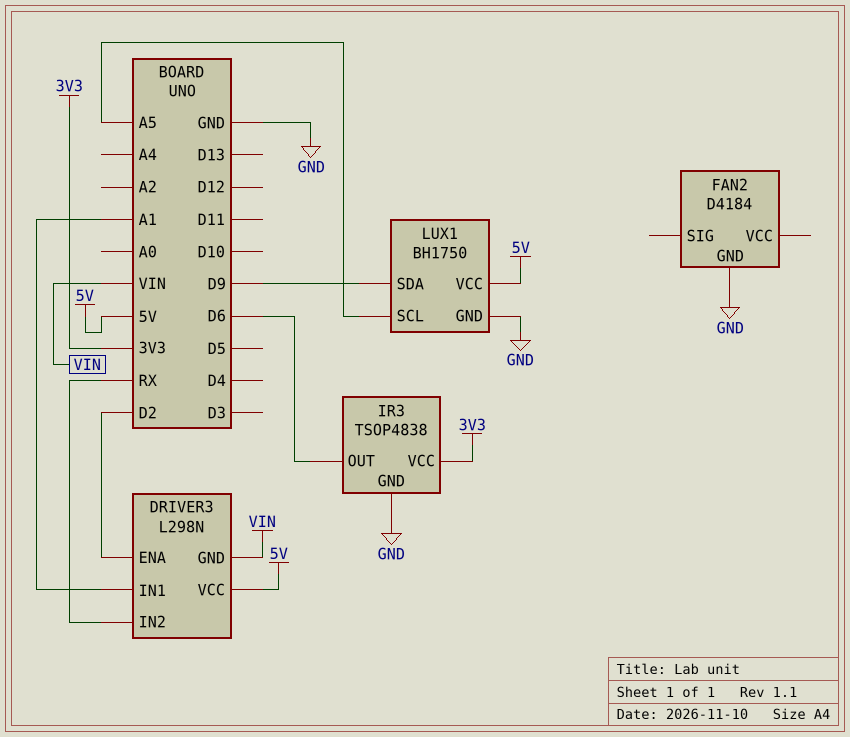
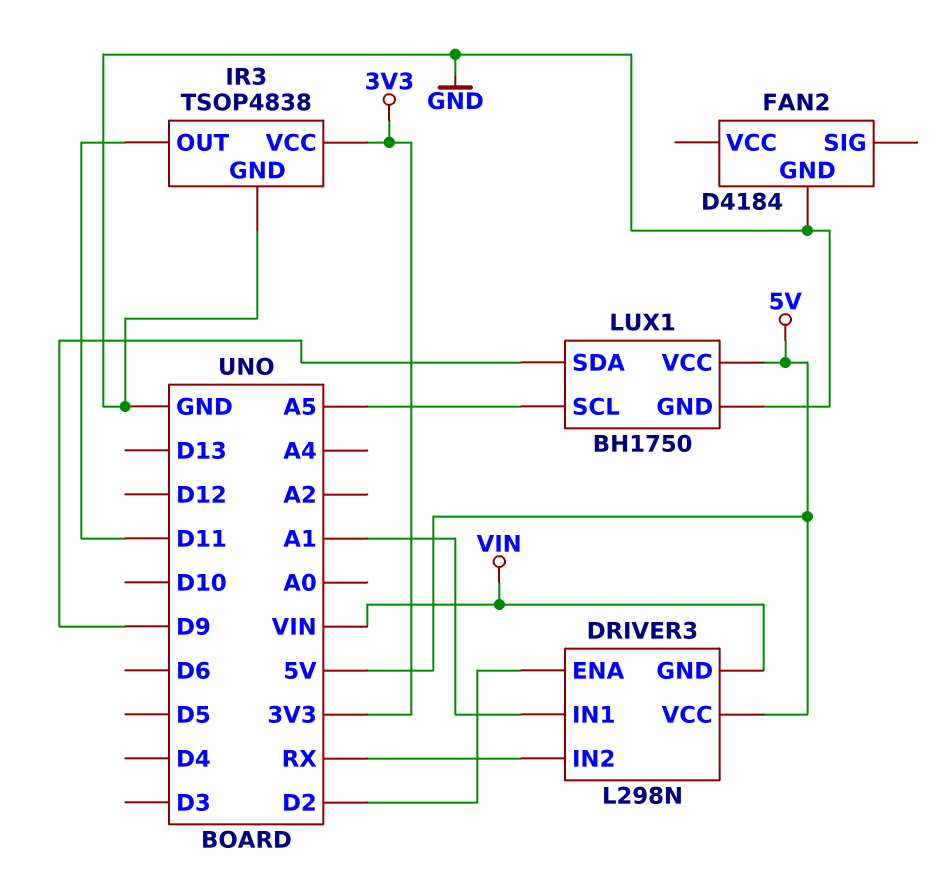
IR3 pin OUT: D6 -> D11

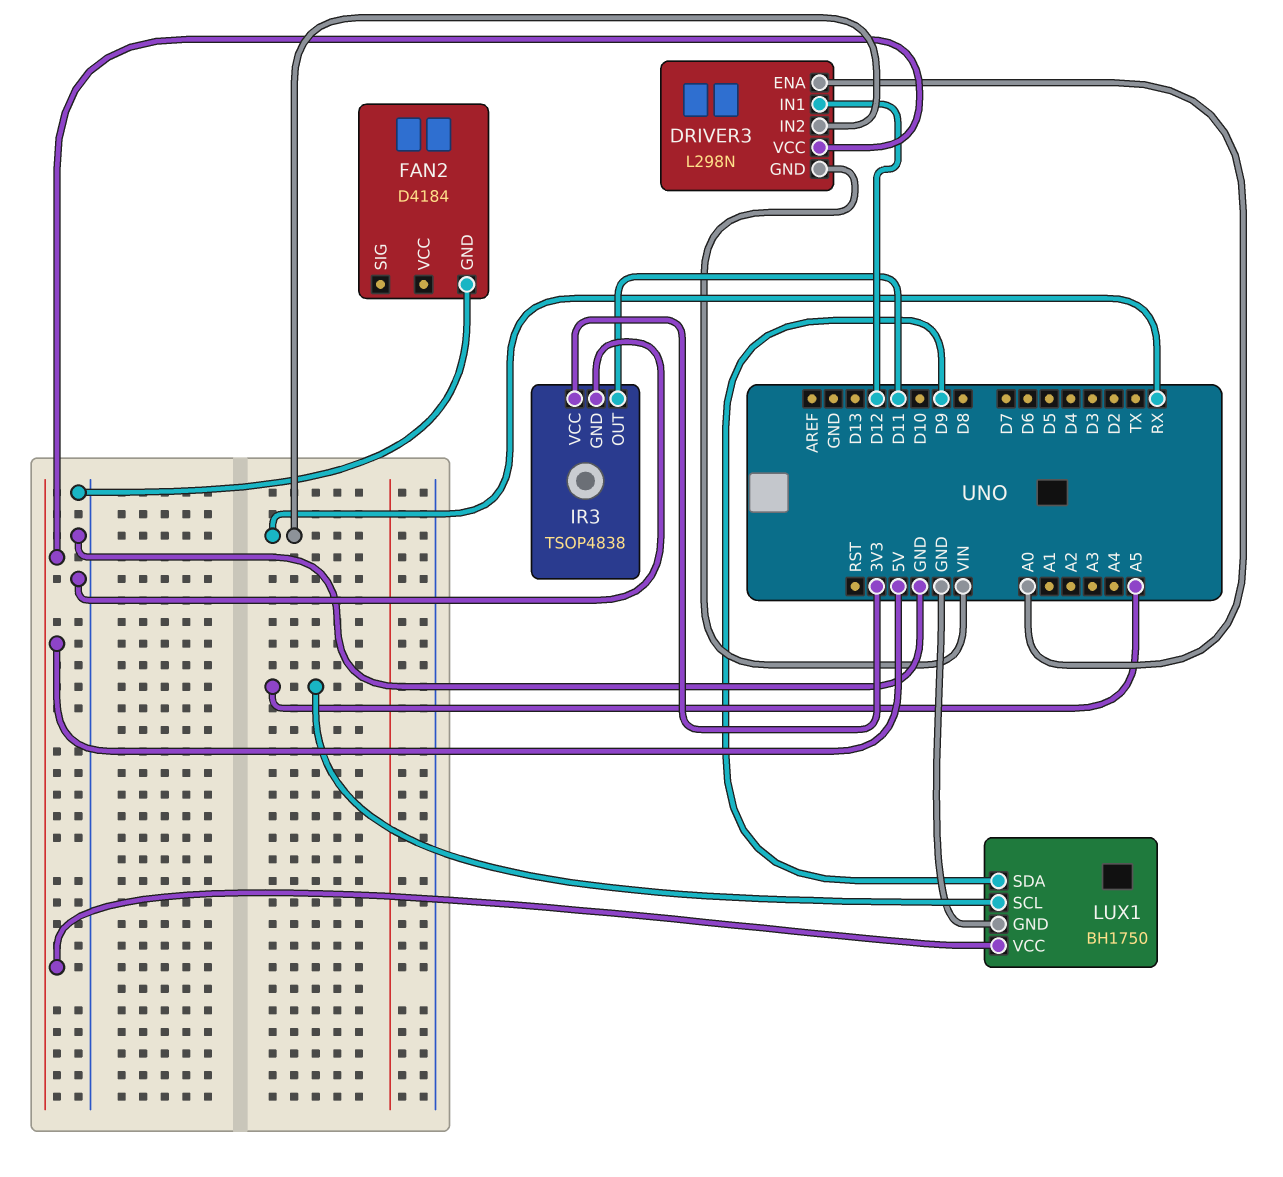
DRIVER3 pin ENA: D2 -> A0
DRIVER3 pin IN1: A1 -> D12

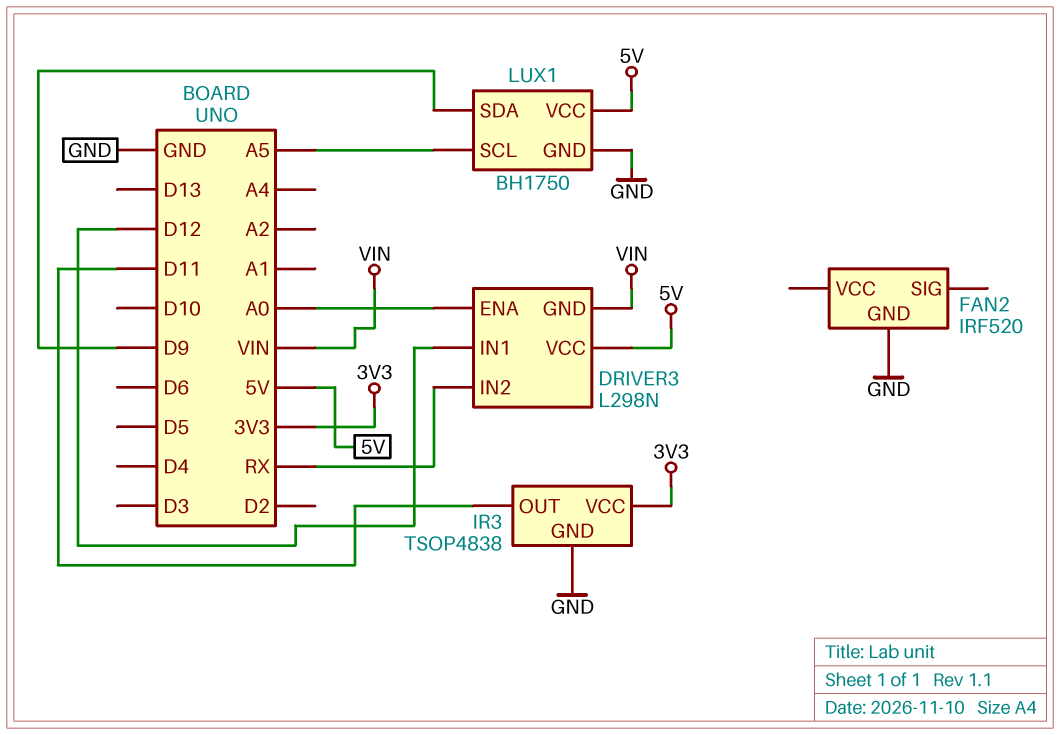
FAN2: D4184 -> IRF520

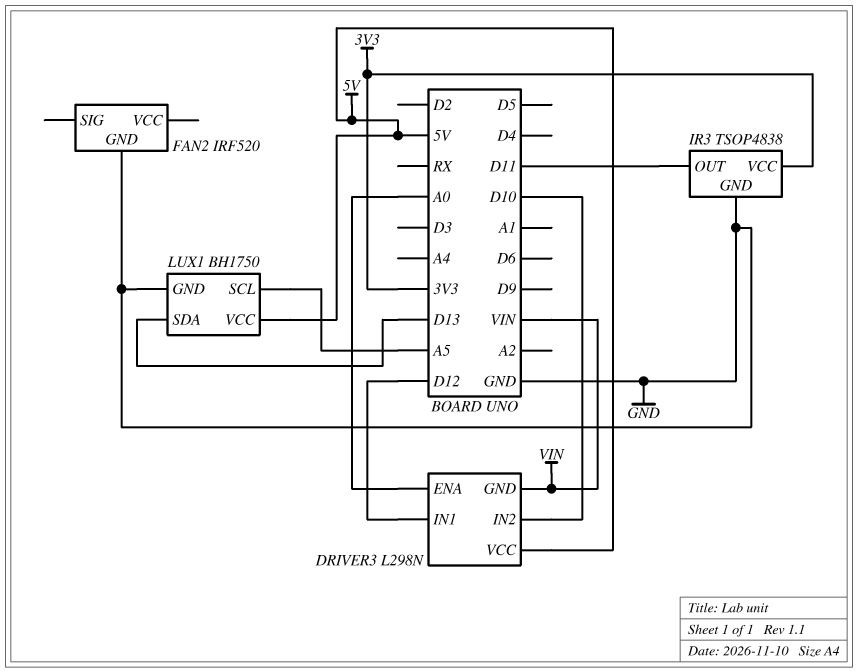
DRIVER3 pin IN2: RX -> D10
LUX1 pin SDA: D9 -> D13

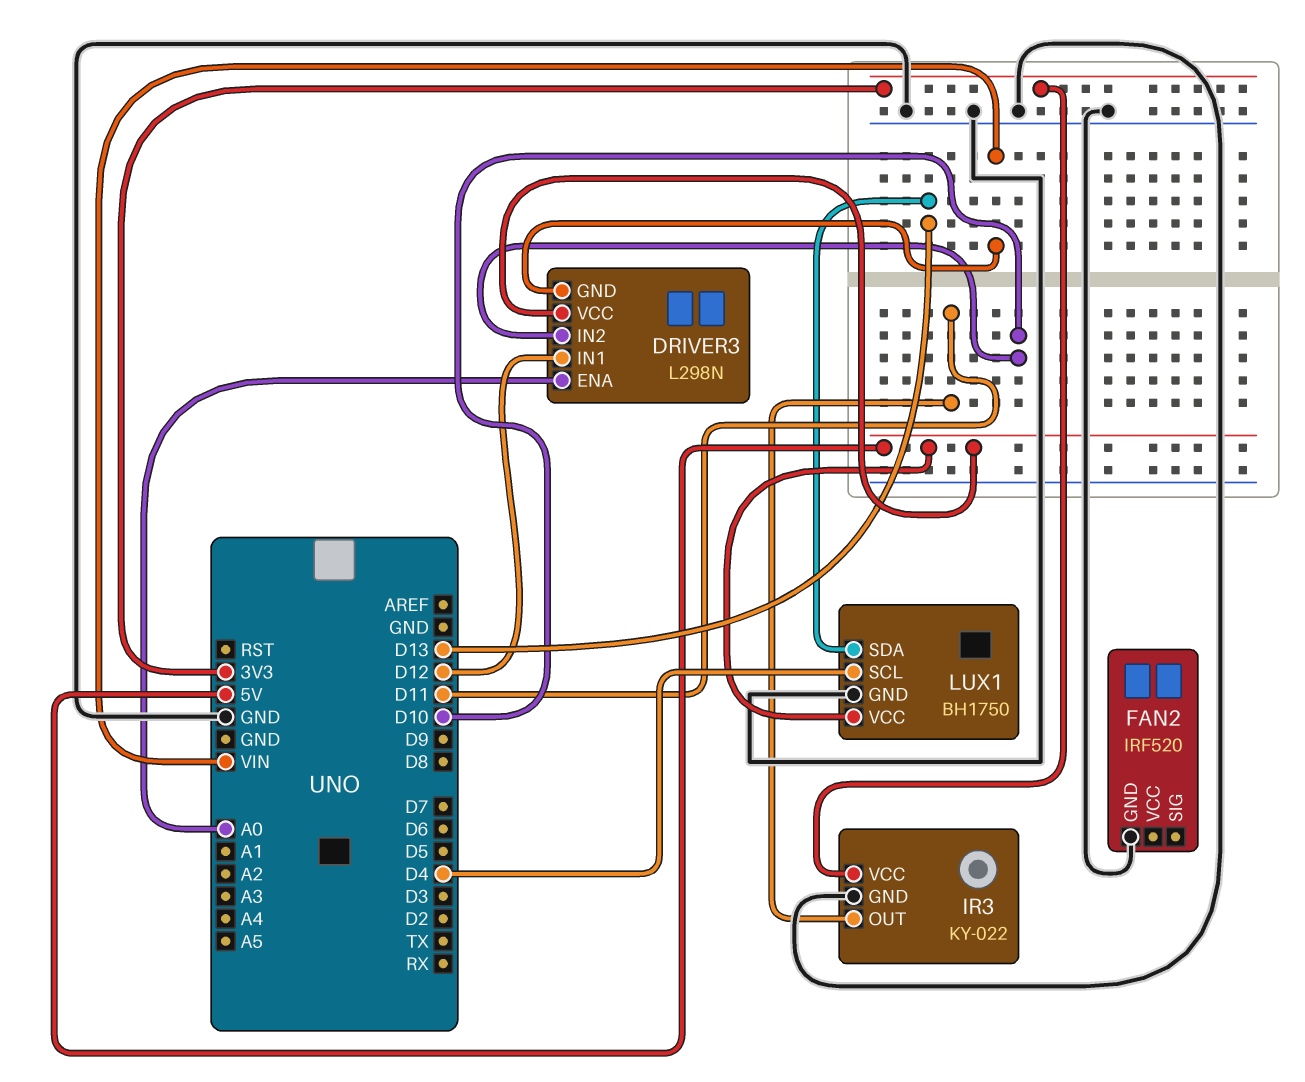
IR3: TSOP4838 -> KY-022
LUX1 pin SCL: A5 -> D4

